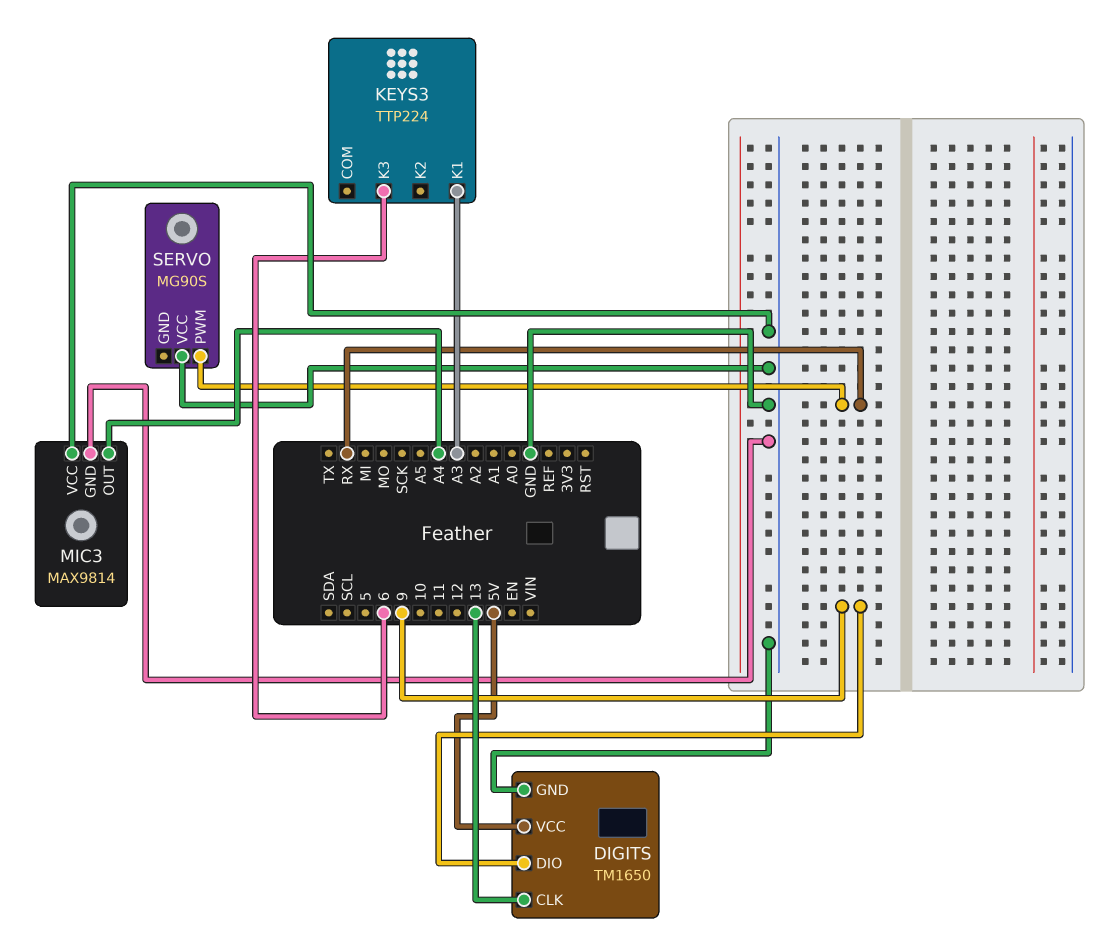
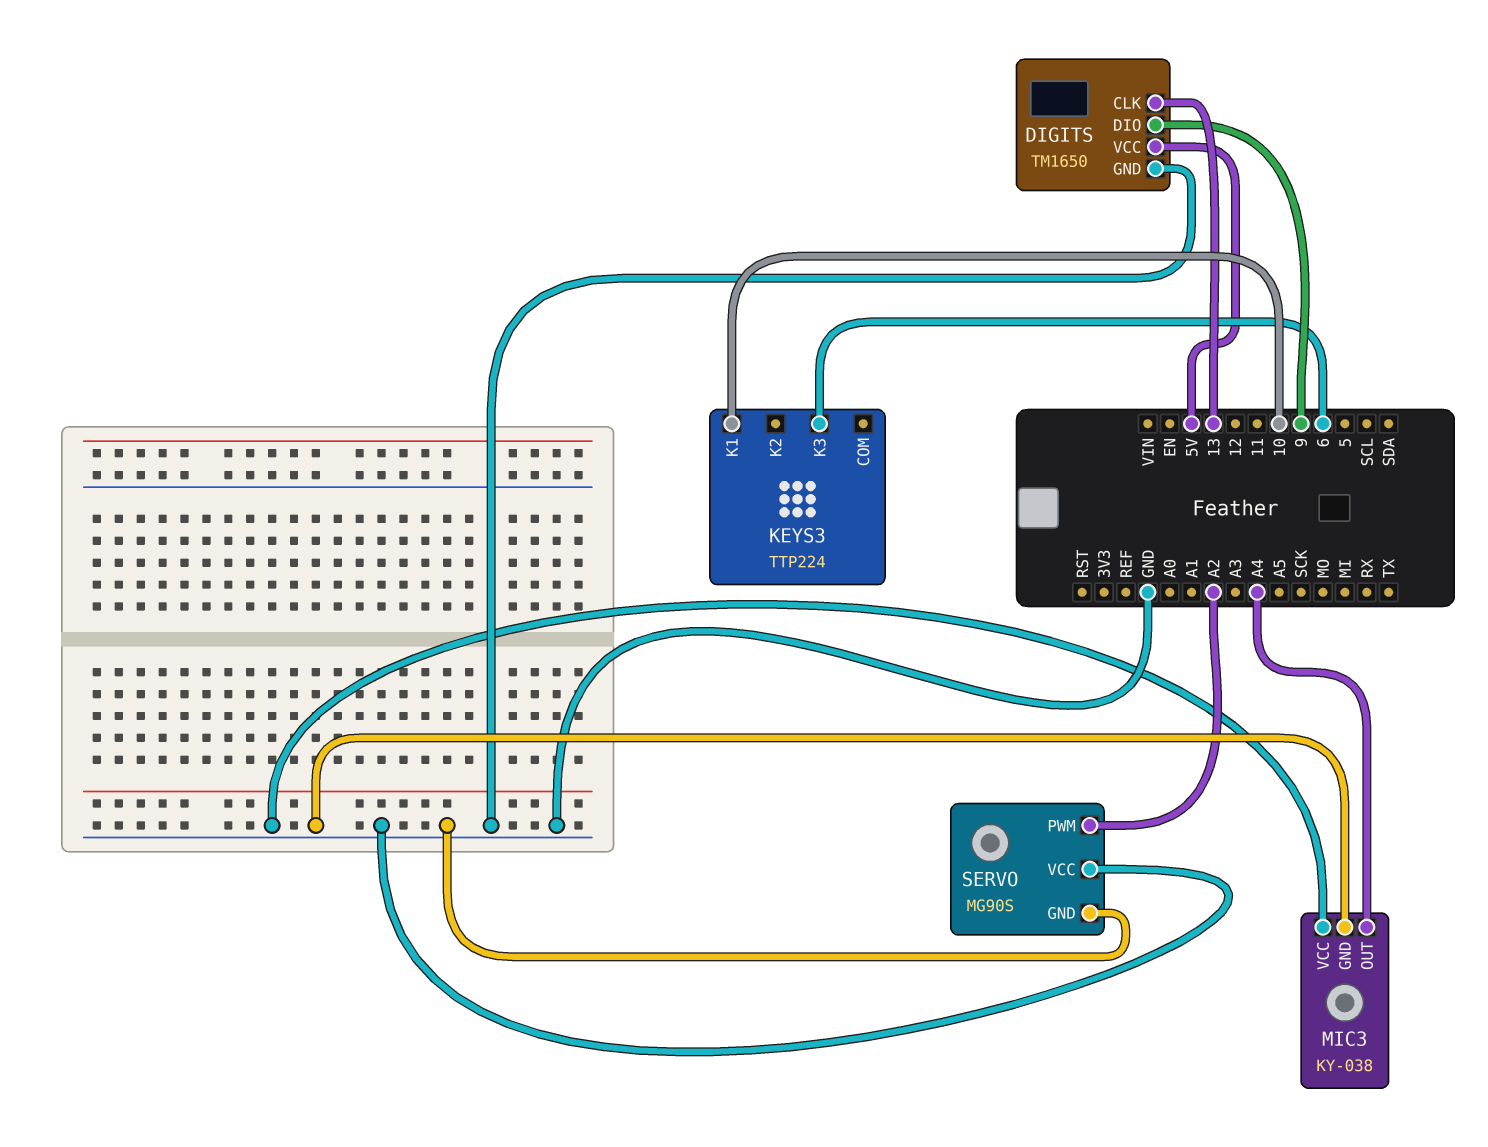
KEYS3 pin K1: A3 -> 10
MIC3: MAX9814 -> KY-038
SERVO pin GND: none -> GND
SERVO pin PWM: RX -> A2

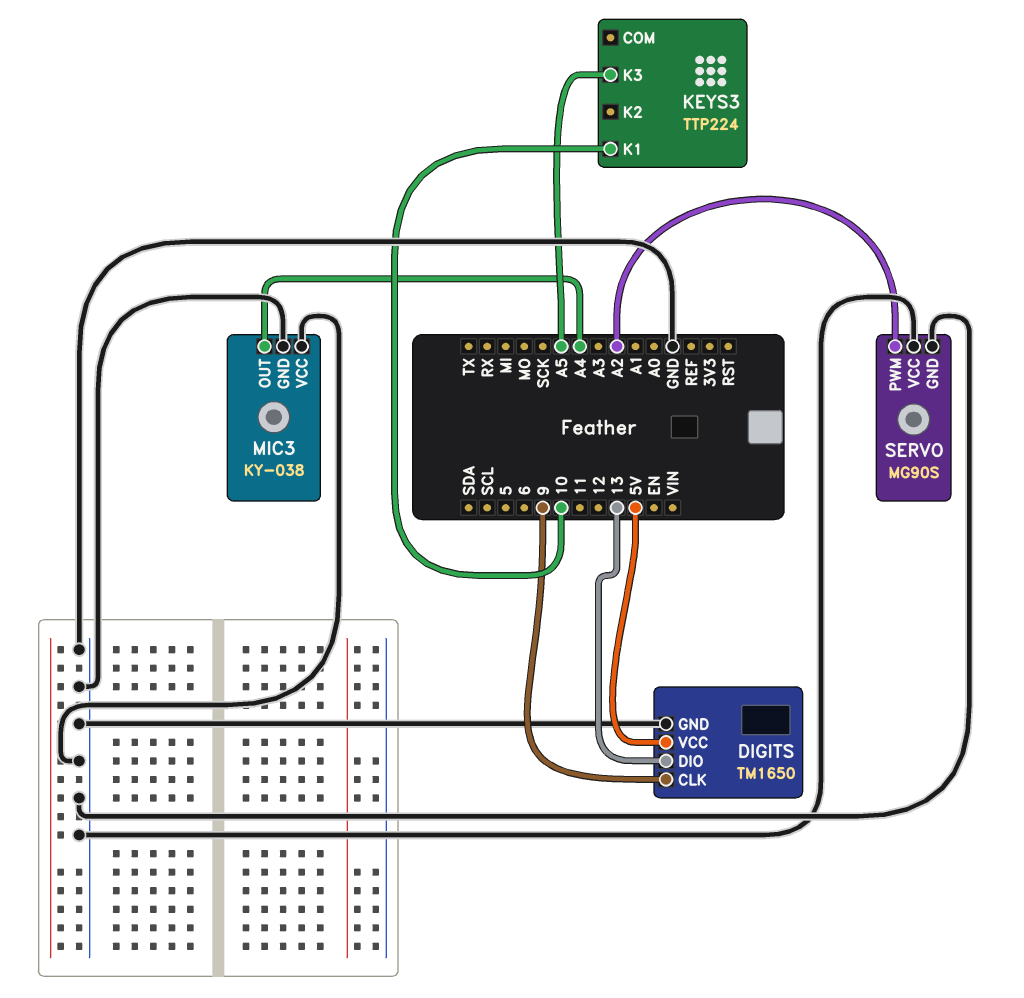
DIGITS pin CLK: 13 -> 9
DIGITS pin DIO: 9 -> 13
KEYS3 pin K3: 6 -> A5

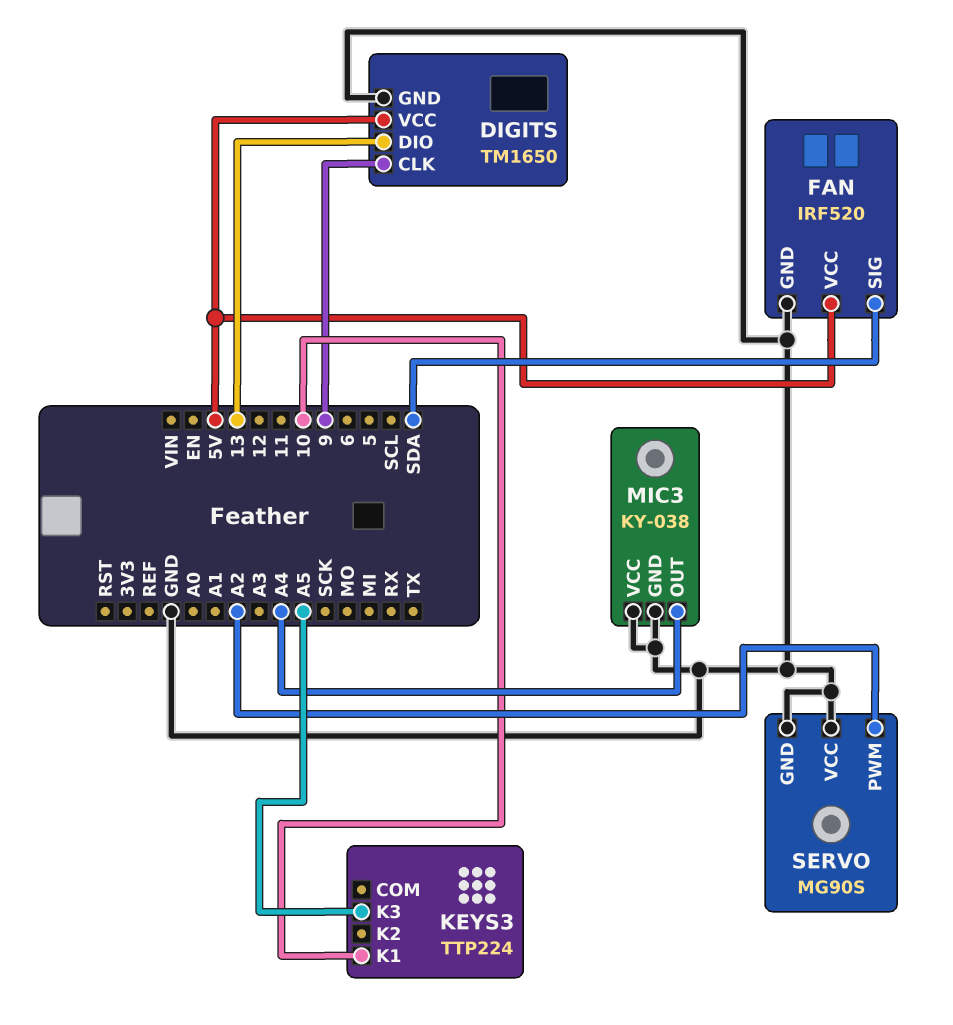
FAN: none -> IRF520
FAN pin GND: none -> GND
FAN pin SIG: none -> SDA
FAN pin VCC: none -> 5V

